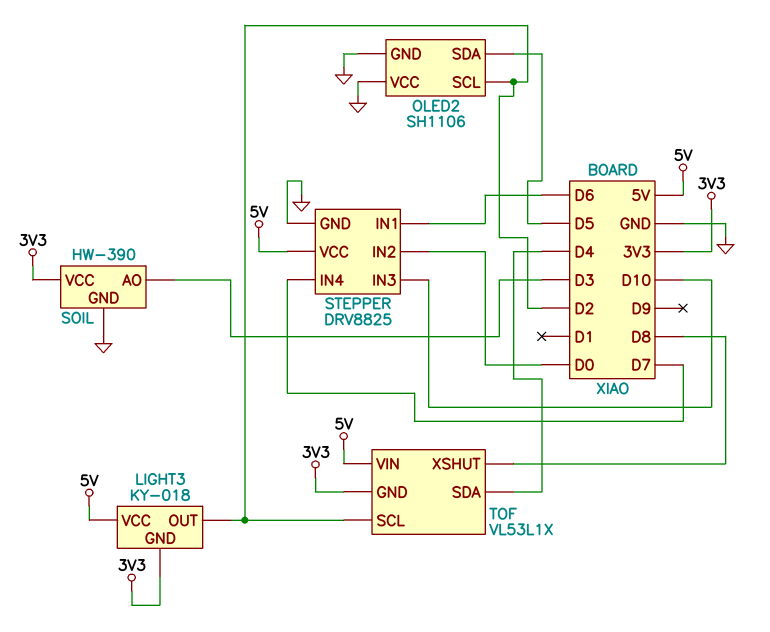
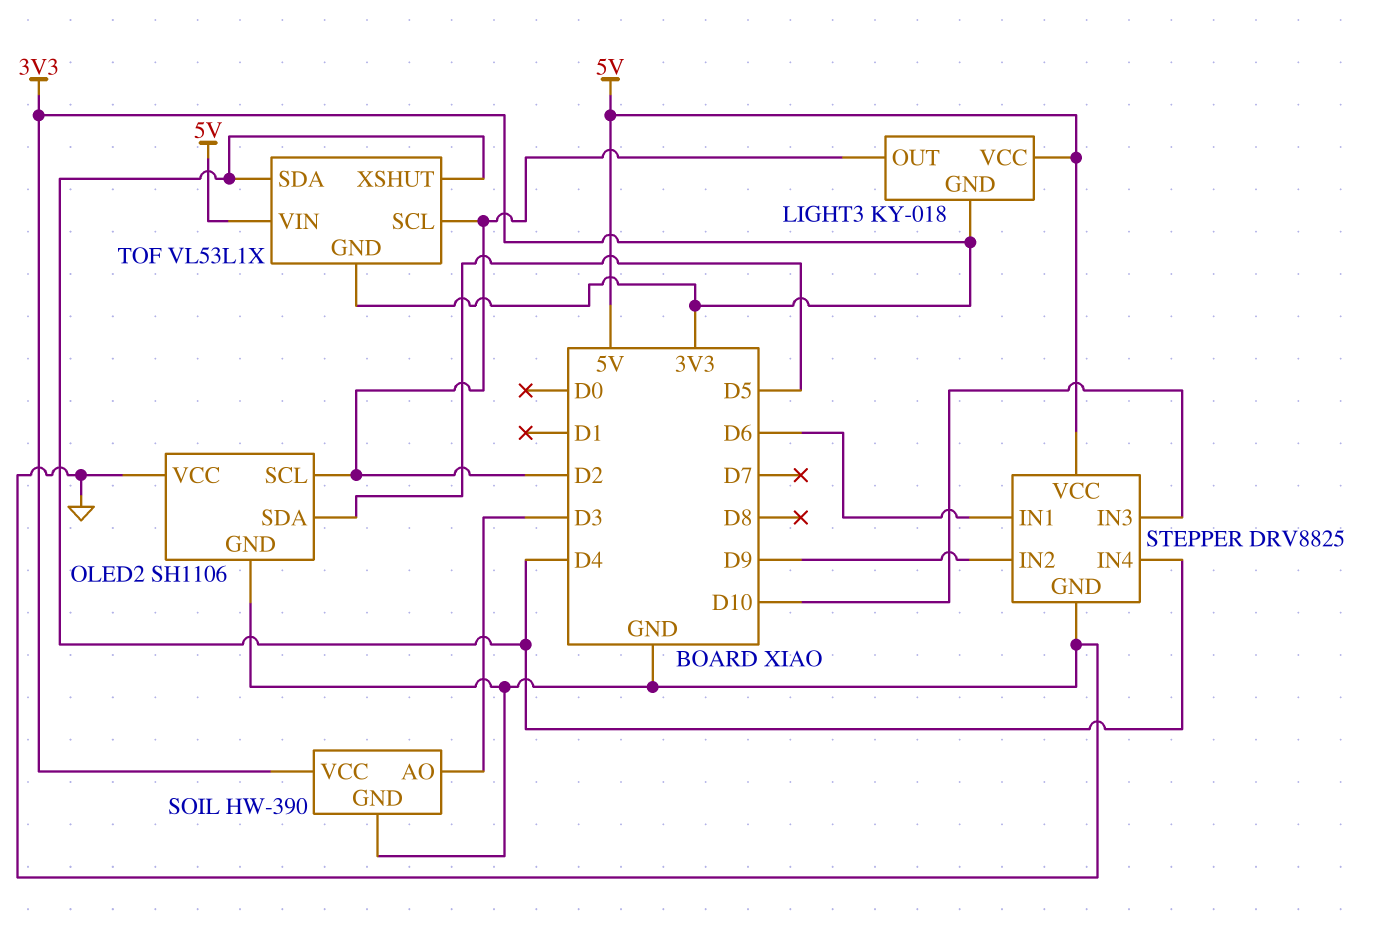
STEPPER pin IN2: D0 -> D9
STEPPER pin IN4: D7 -> D4
TOF pin XSHUT: D8 -> D4

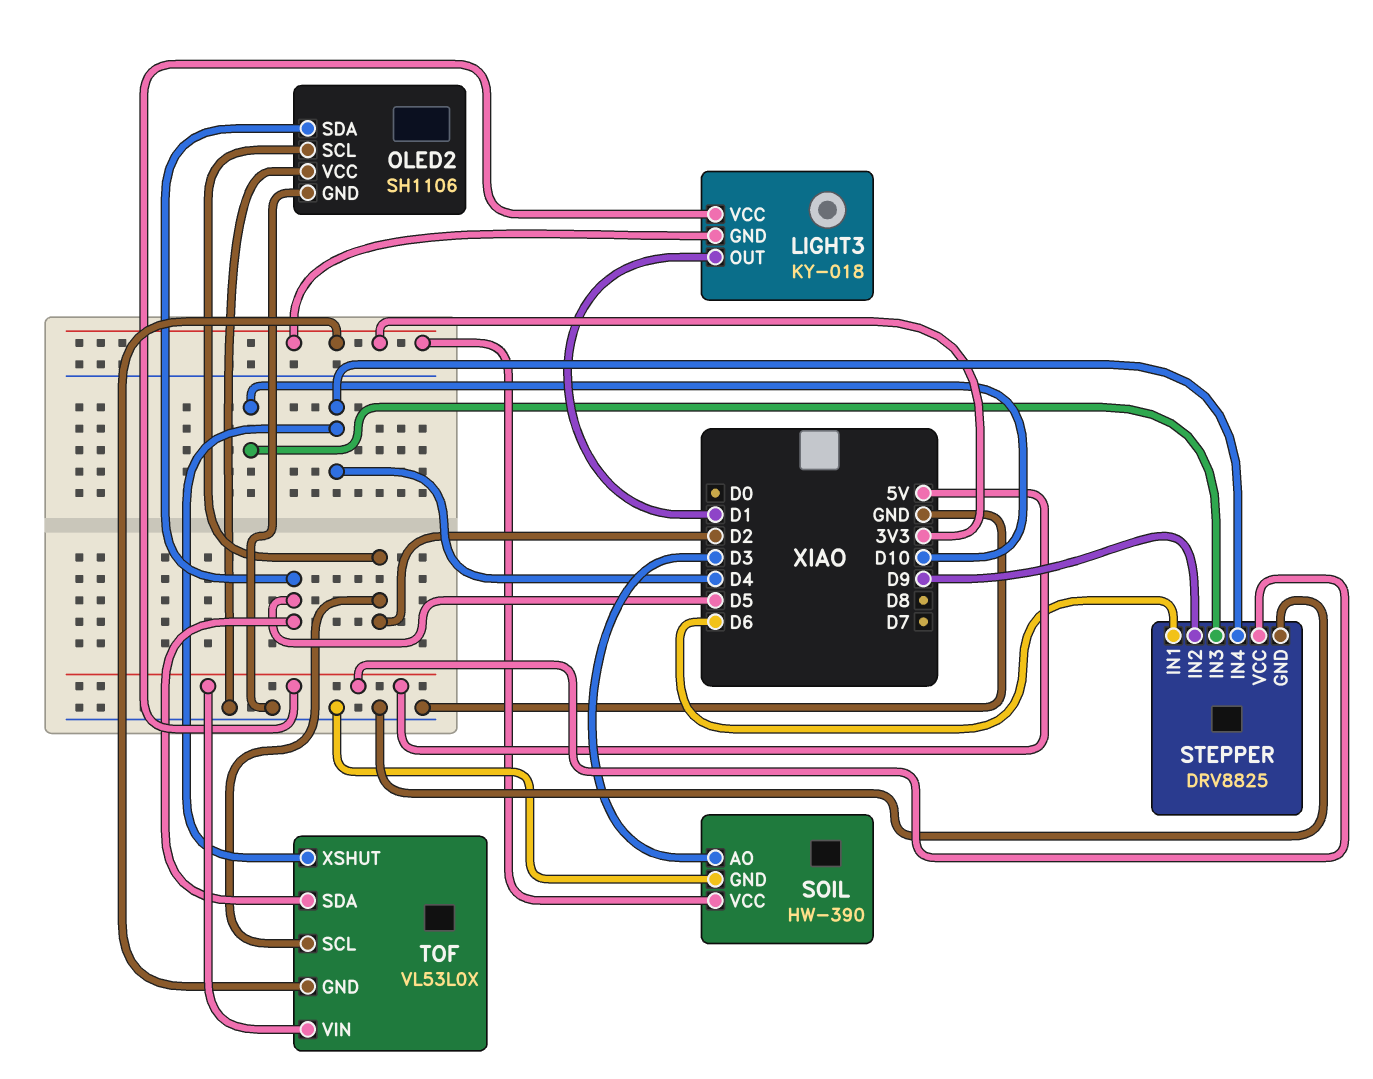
LIGHT3 pin OUT: D2 -> D1
TOF: VL53L1X -> VL53L0X
TOF pin SDA: D4 -> D5

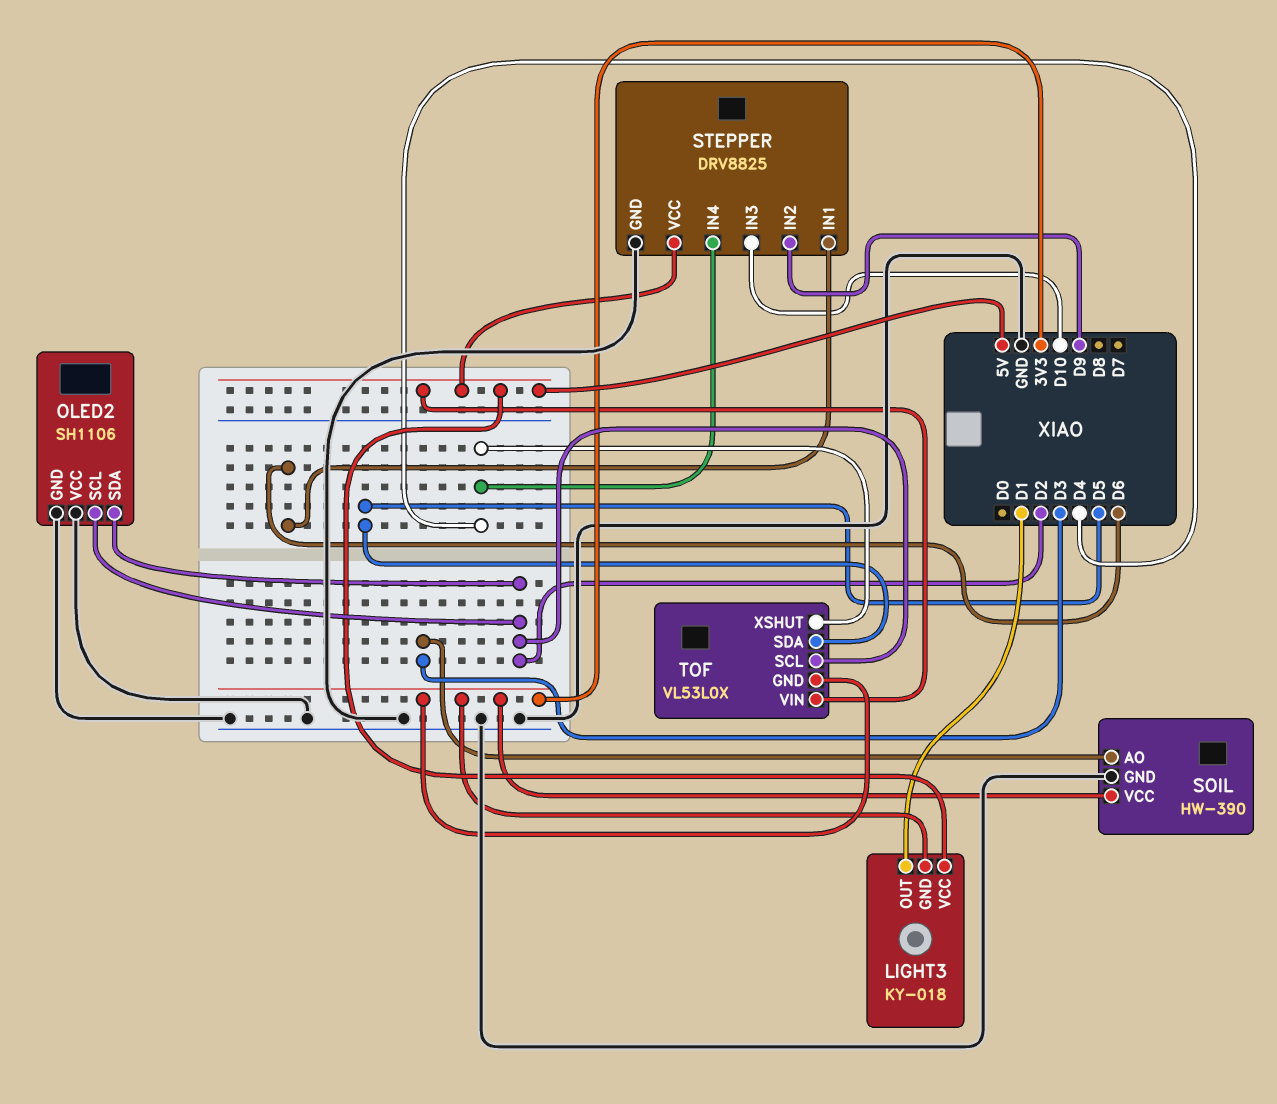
OLED2 pin SDA: D5 -> D2

